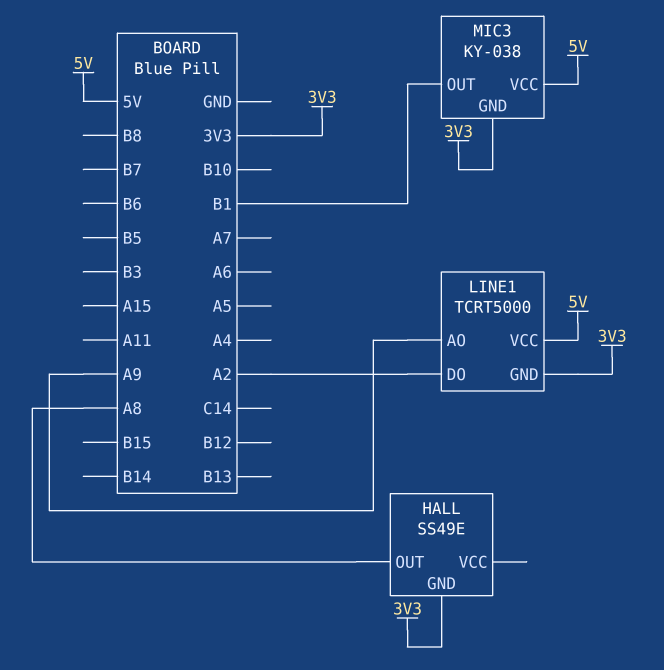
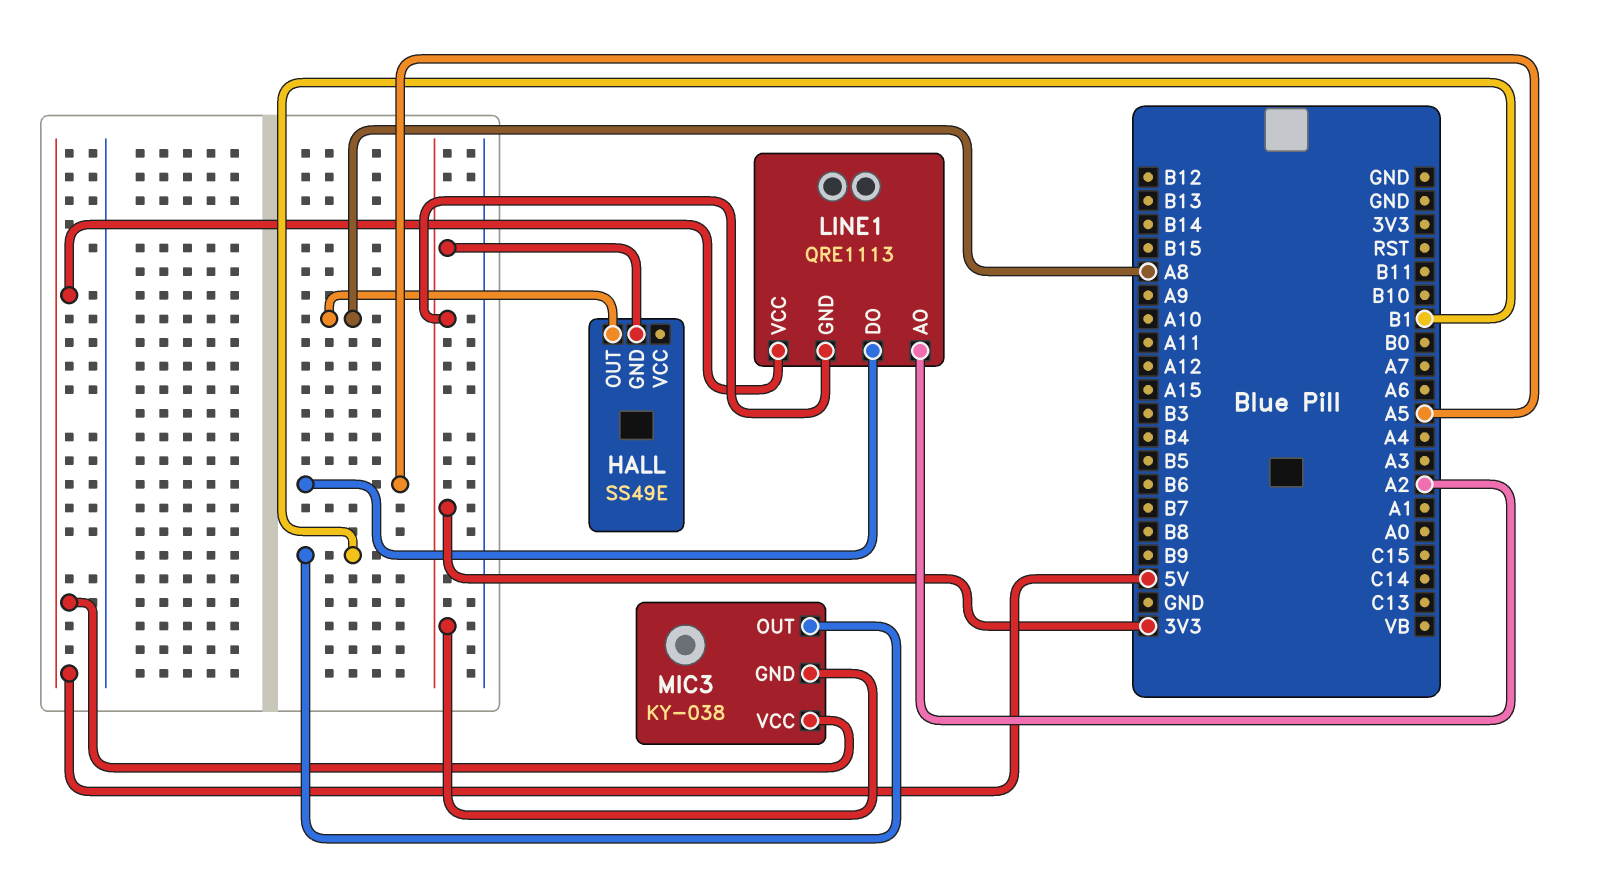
LINE1: TCRT5000 -> QRE1113
LINE1 pin AO: A9 -> A2
LINE1 pin DO: A2 -> A5

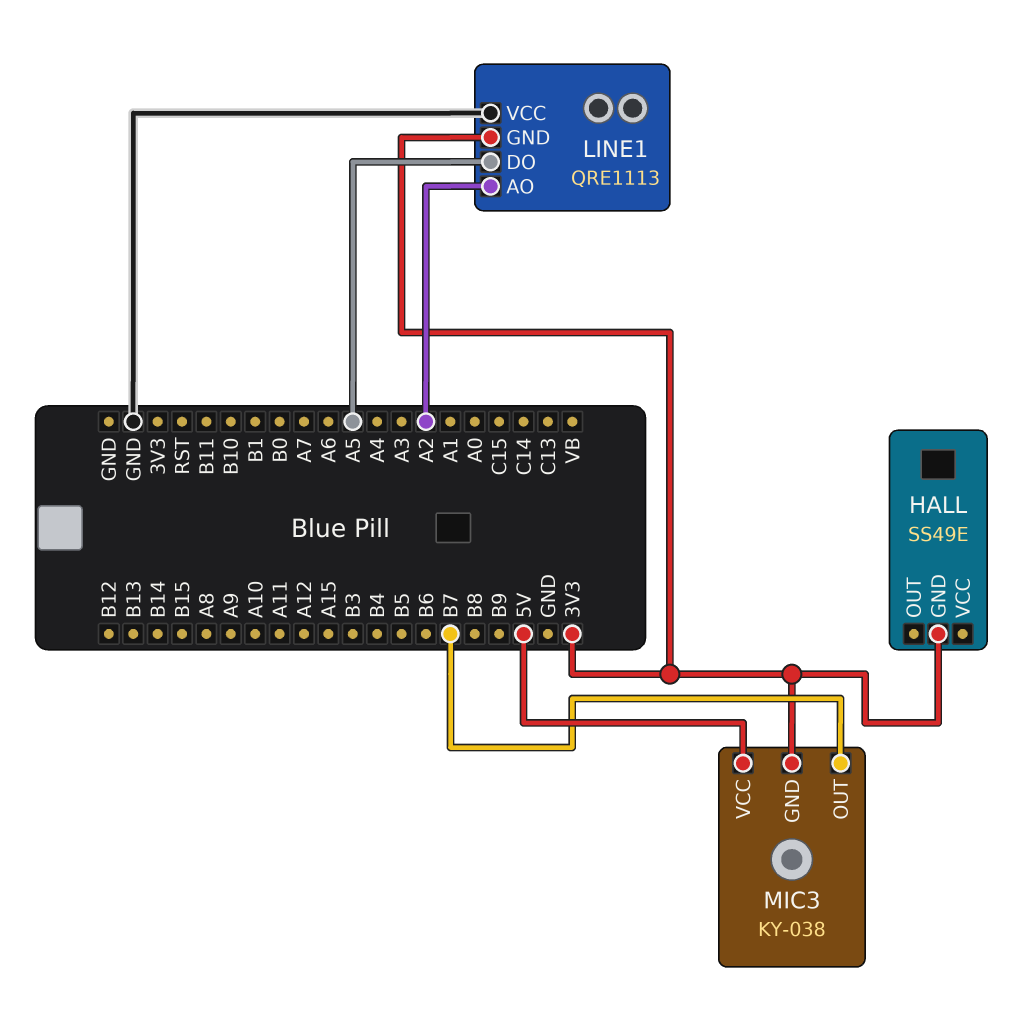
HALL pin OUT: A8 -> none
LINE1 pin VCC: 5V -> GND
MIC3 pin OUT: B1 -> B7

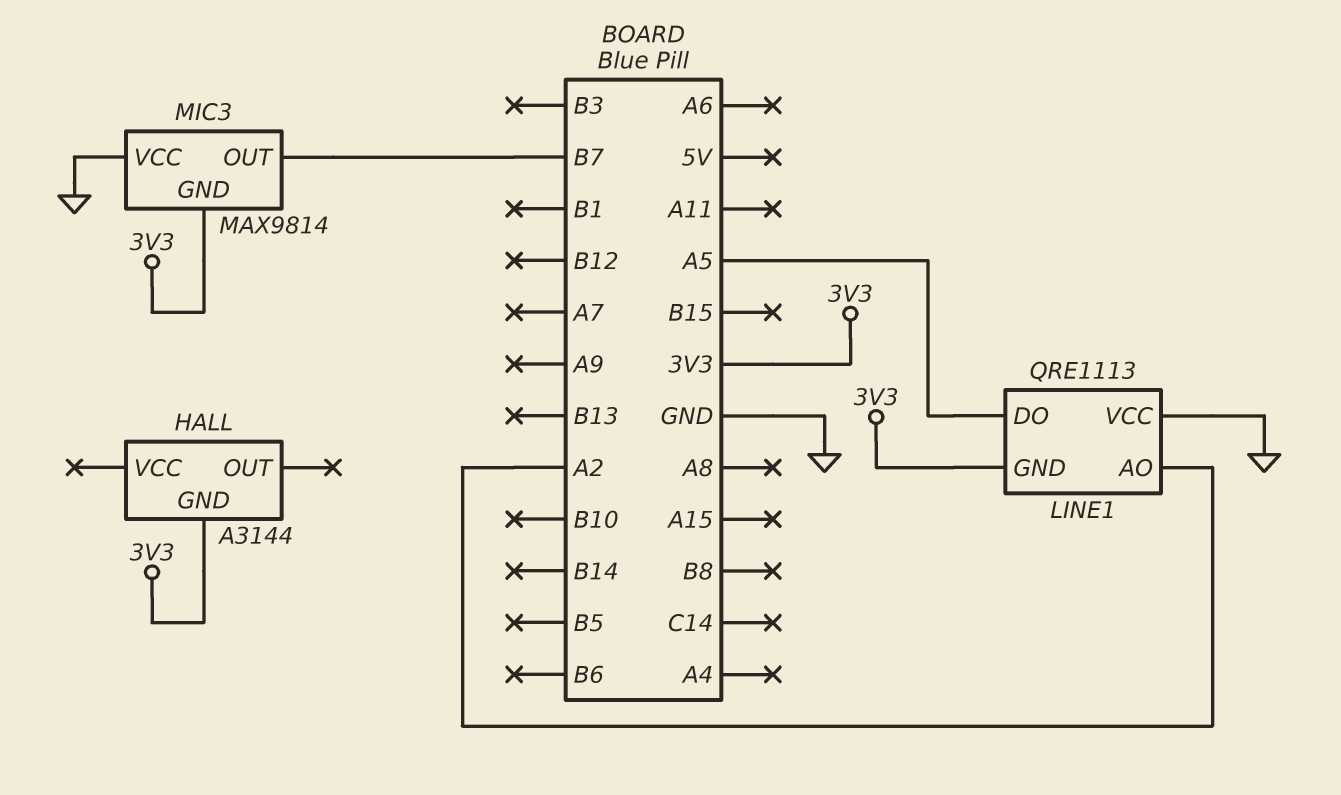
HALL: SS49E -> A3144
MIC3: KY-038 -> MAX9814
MIC3 pin VCC: 5V -> GND

